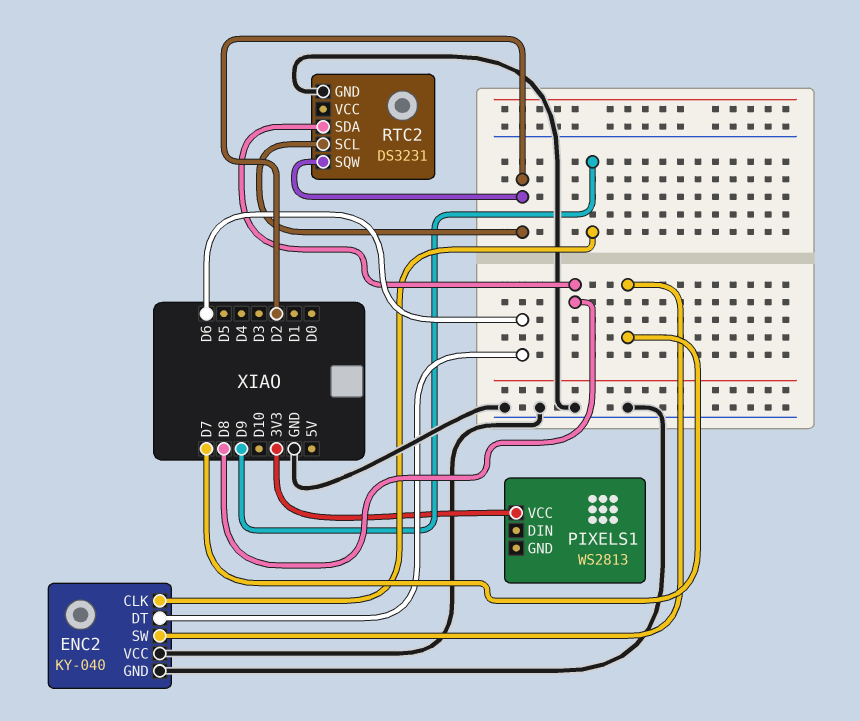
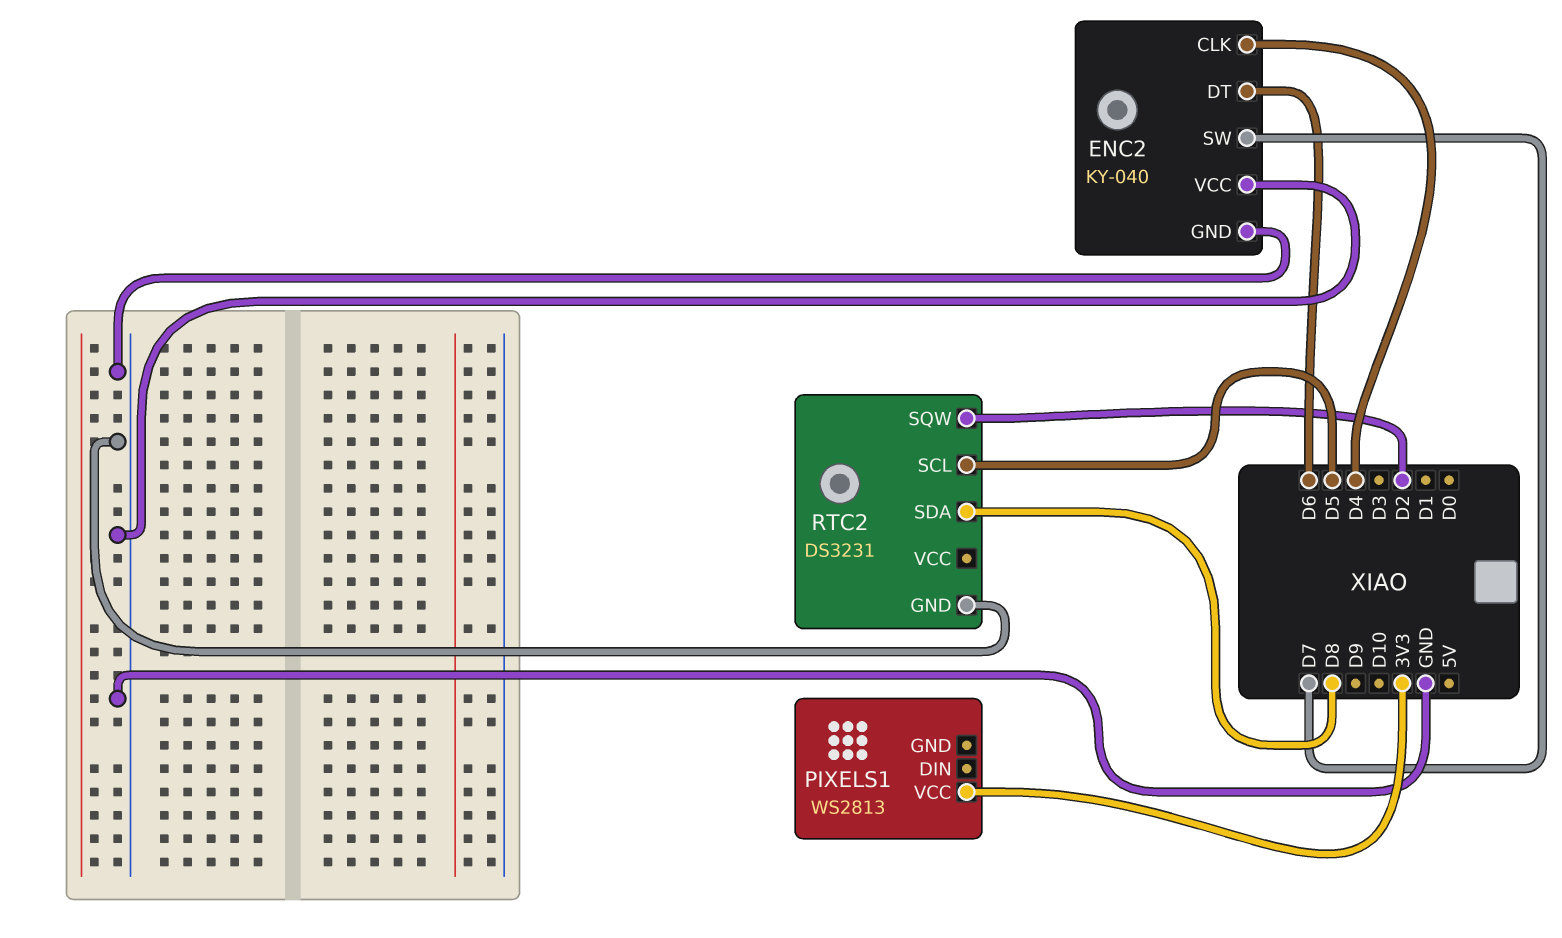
ENC2 pin CLK: D9 -> D4
RTC2 pin SCL: D2 -> D5

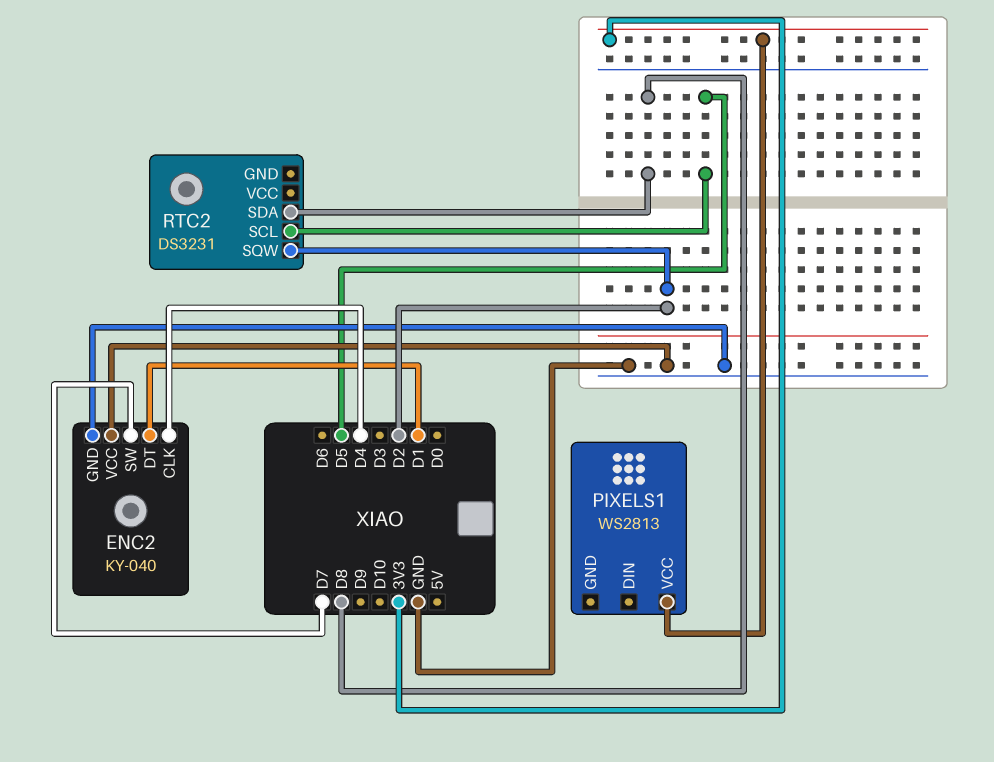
ENC2 pin DT: D6 -> D1
RTC2 pin GND: GND -> none

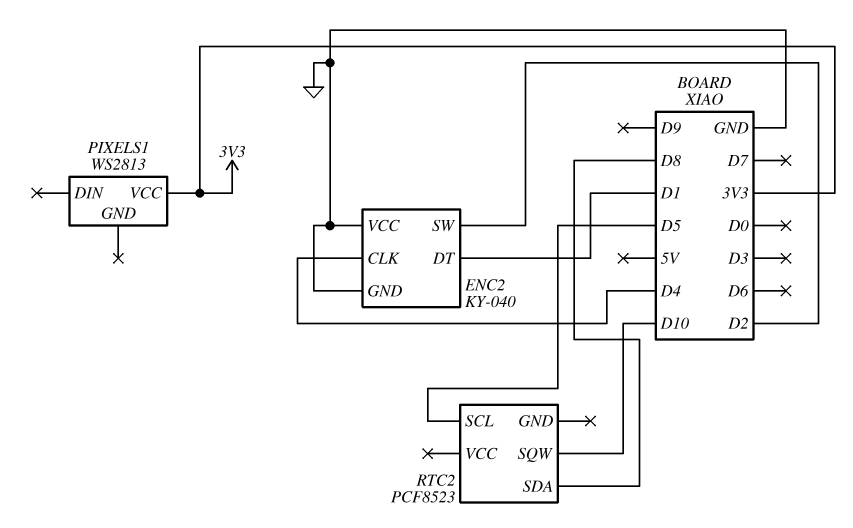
ENC2 pin SW: D7 -> D2
RTC2: DS3231 -> PCF8523
RTC2 pin SQW: D2 -> D10

